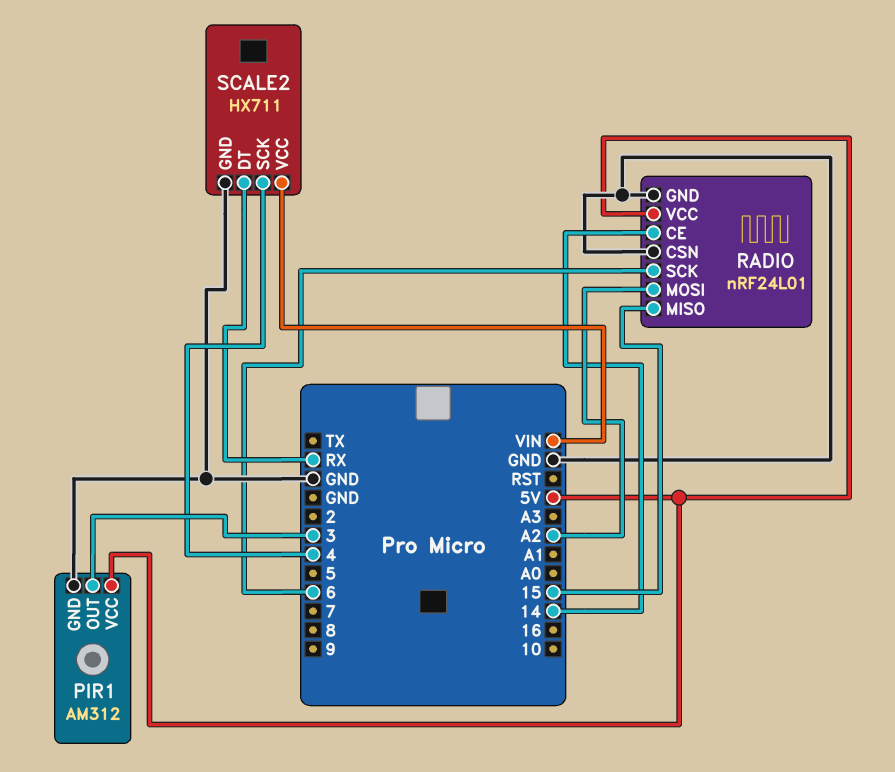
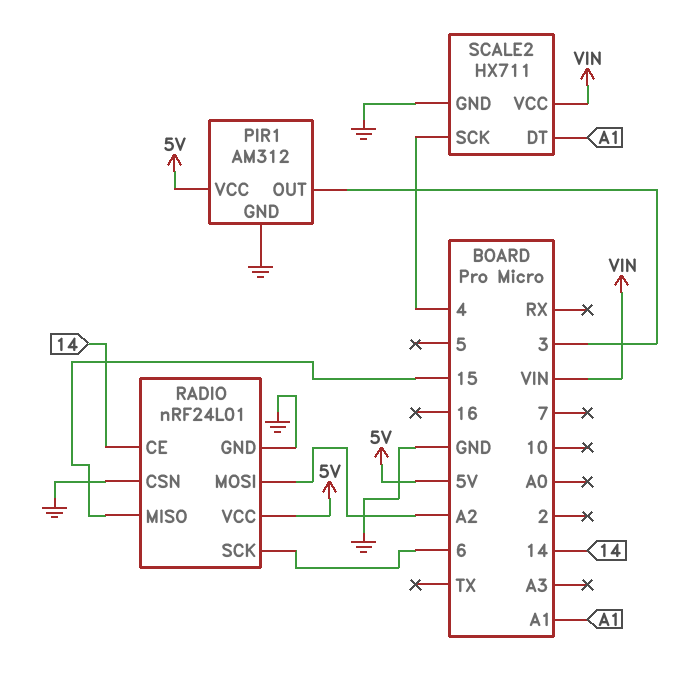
SCALE2 pin DT: RX -> A1

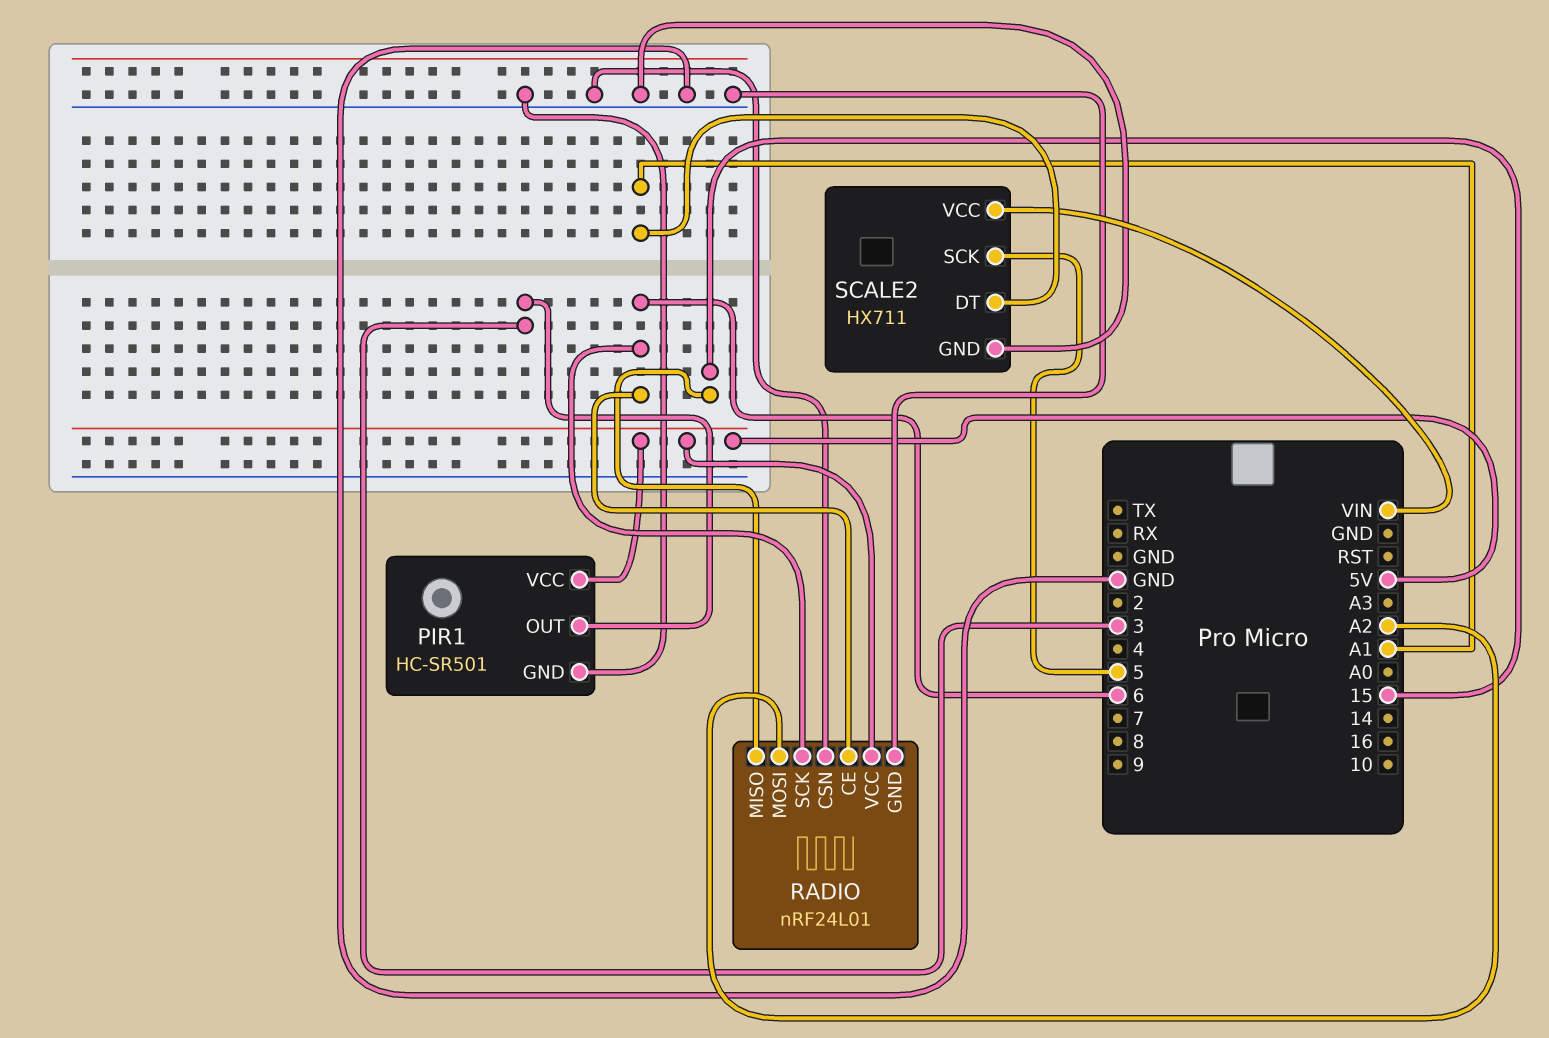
PIR1: AM312 -> HC-SR501
RADIO pin CE: 14 -> 6
SCALE2 pin SCK: 4 -> 5

